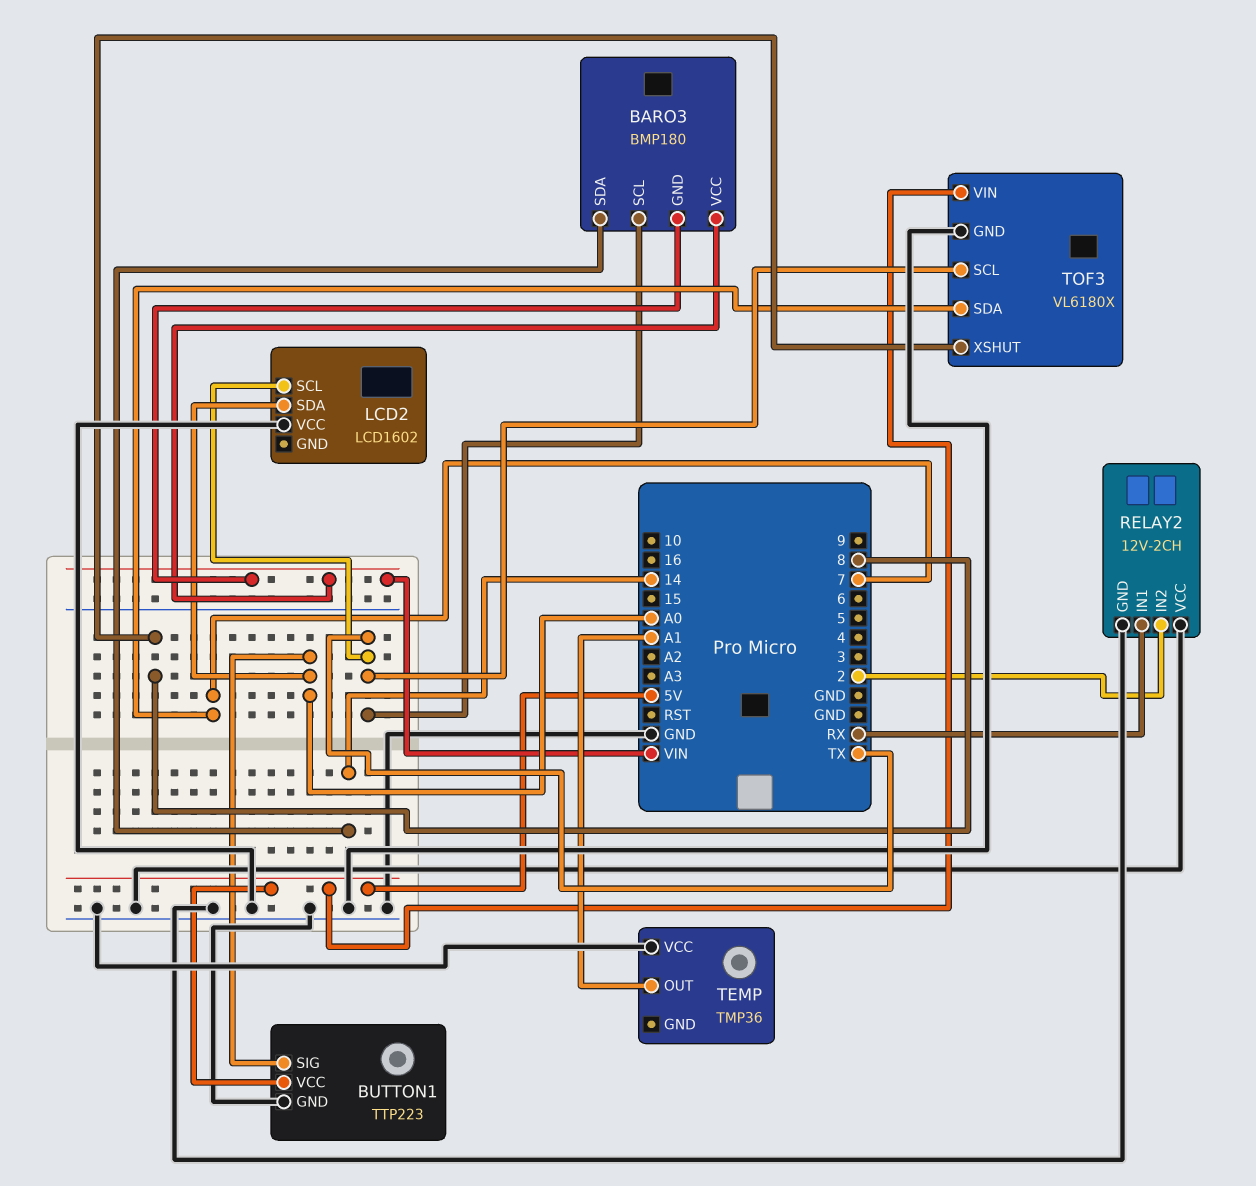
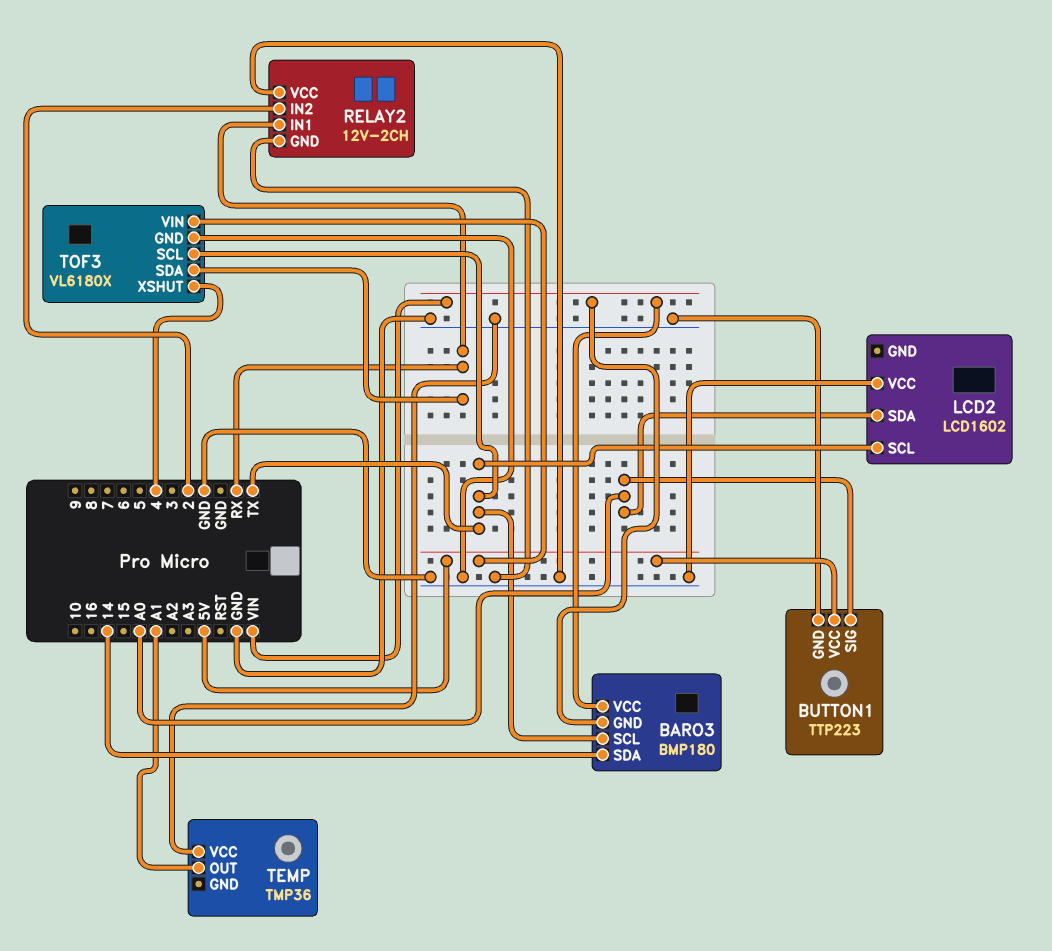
TOF3 pin SDA: 7 -> RX
TOF3 pin XSHUT: 8 -> 4

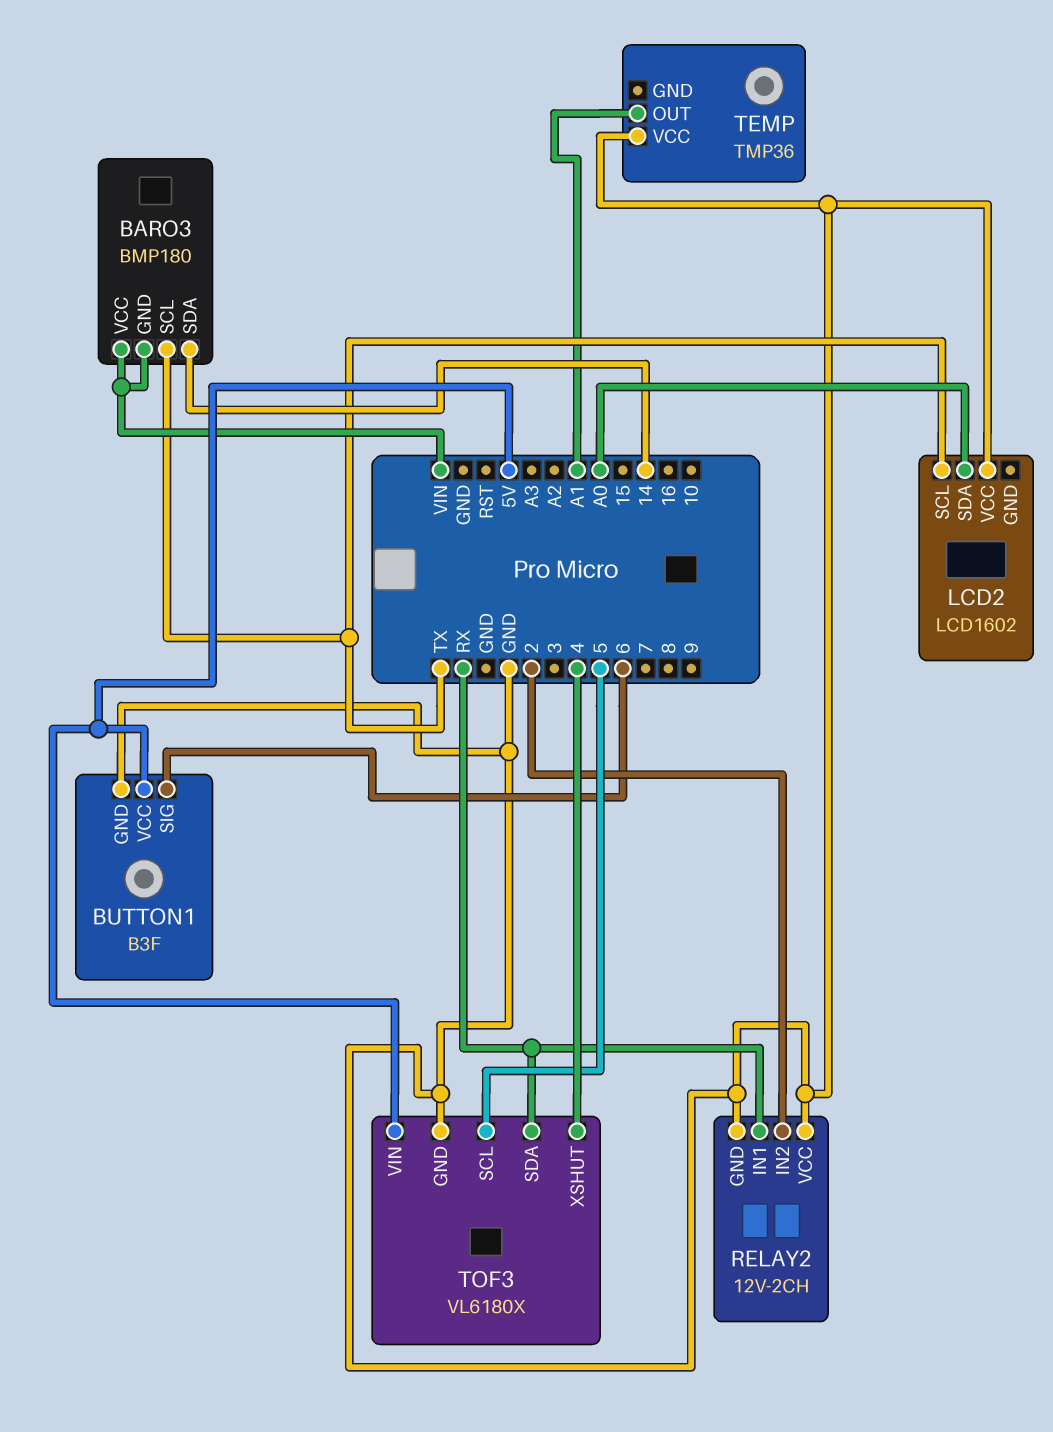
BUTTON1: TTP223 -> B3F
BUTTON1 pin SIG: A0 -> 6
TOF3 pin SCL: TX -> 5

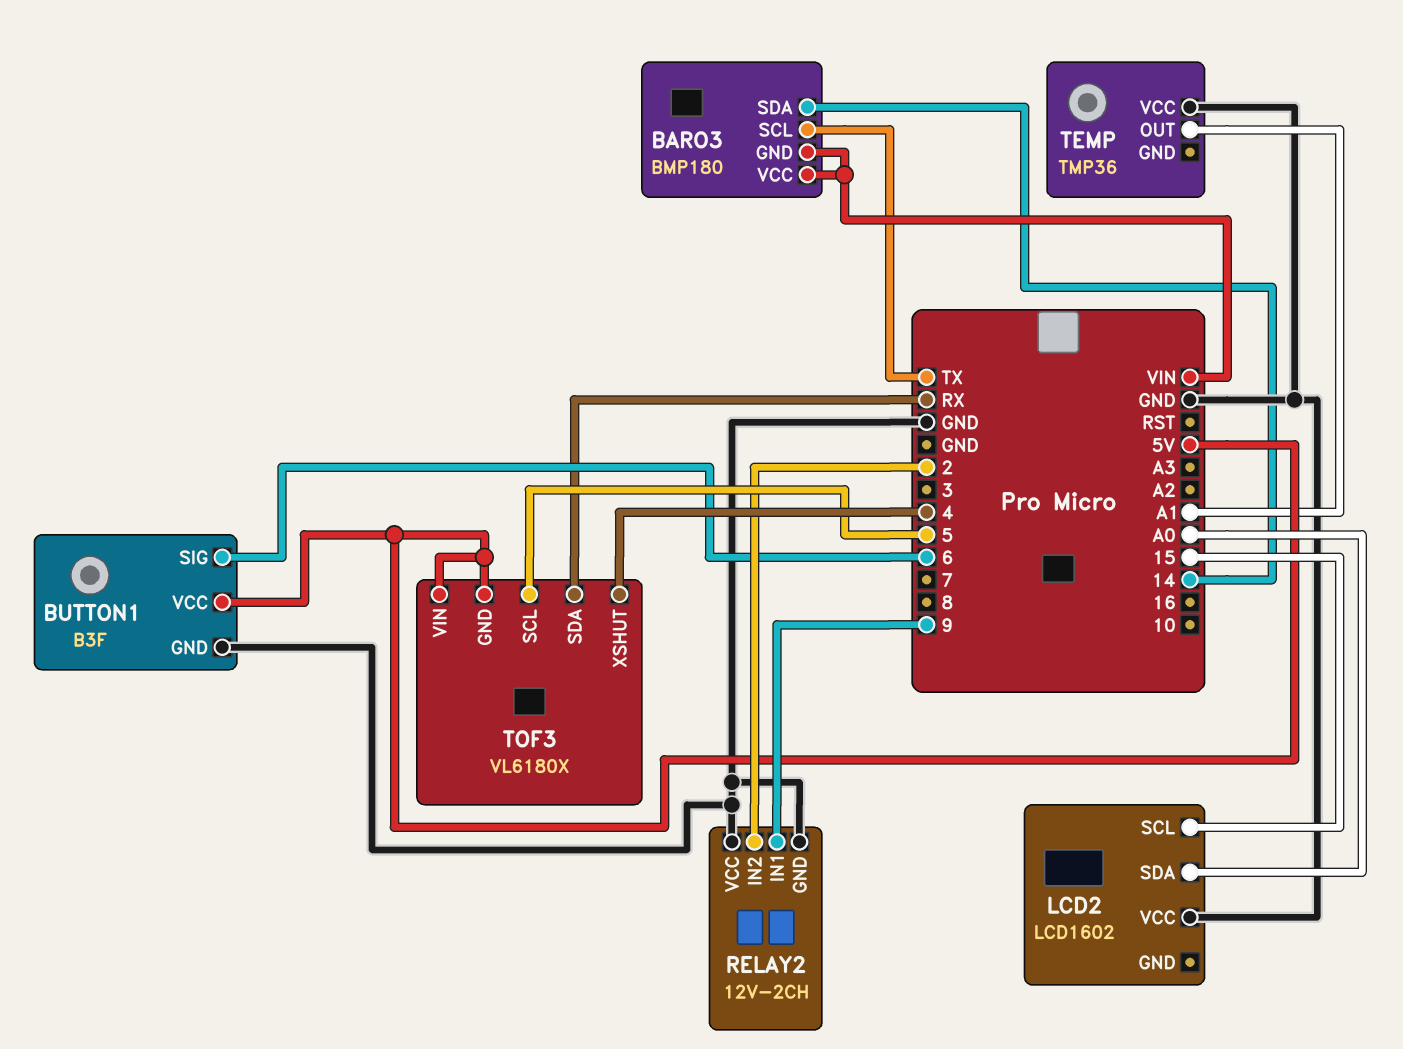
LCD2 pin SCL: TX -> 15
RELAY2 pin IN1: RX -> 9
TOF3 pin GND: GND -> 5V

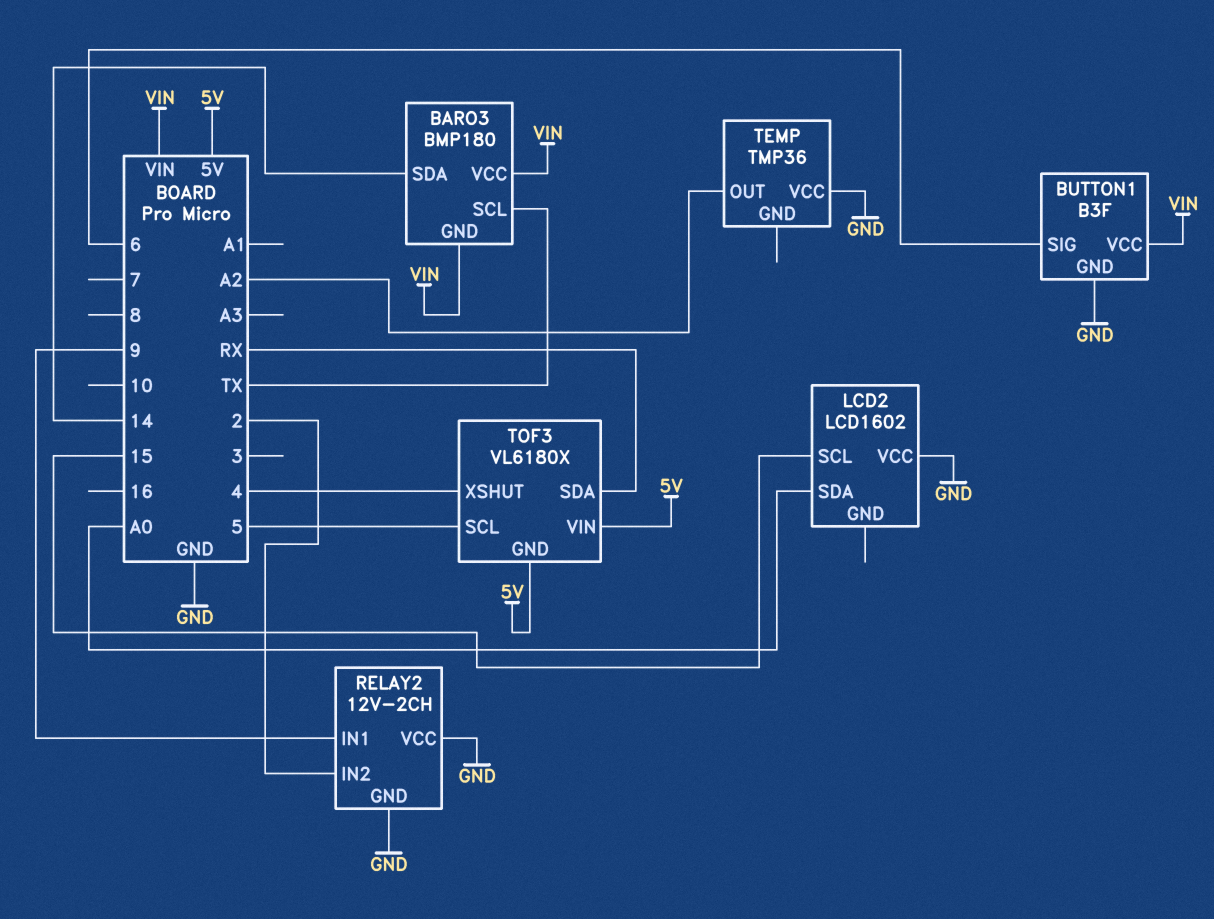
BUTTON1 pin VCC: 5V -> VIN
TEMP pin OUT: A1 -> A2

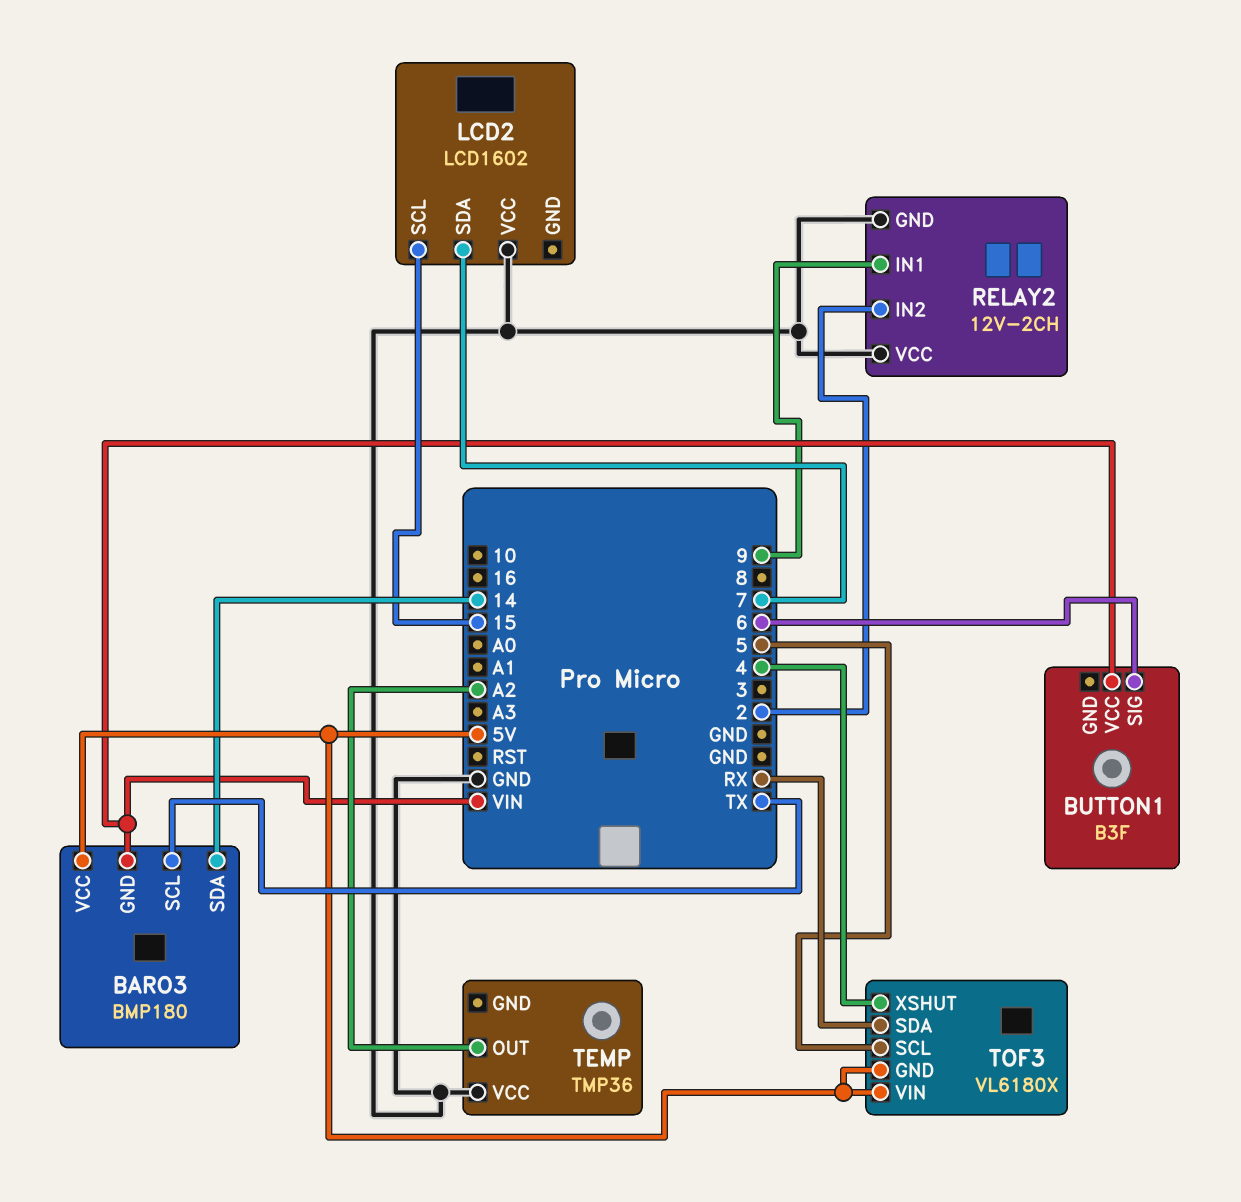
BARO3 pin VCC: VIN -> 5V
BUTTON1 pin GND: GND -> none
LCD2 pin SDA: A0 -> 7

